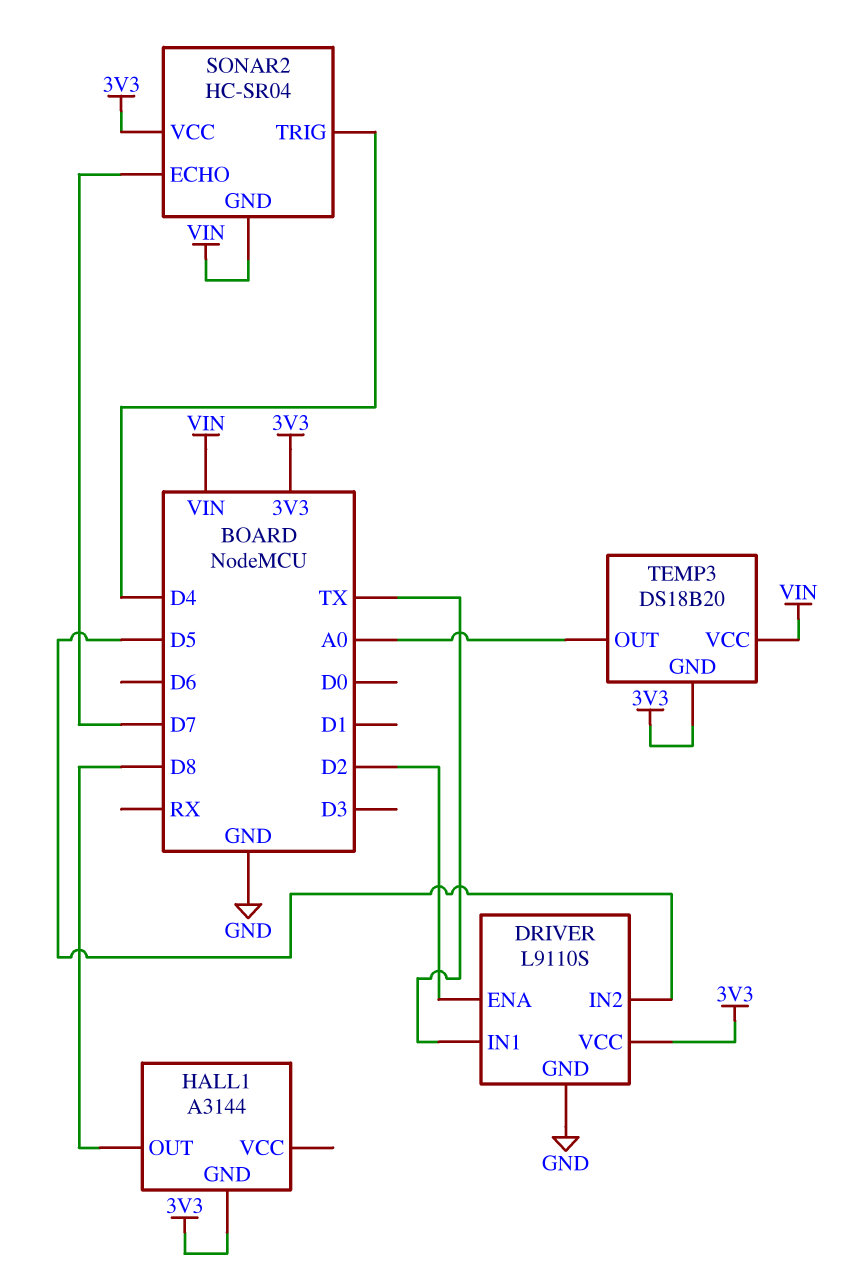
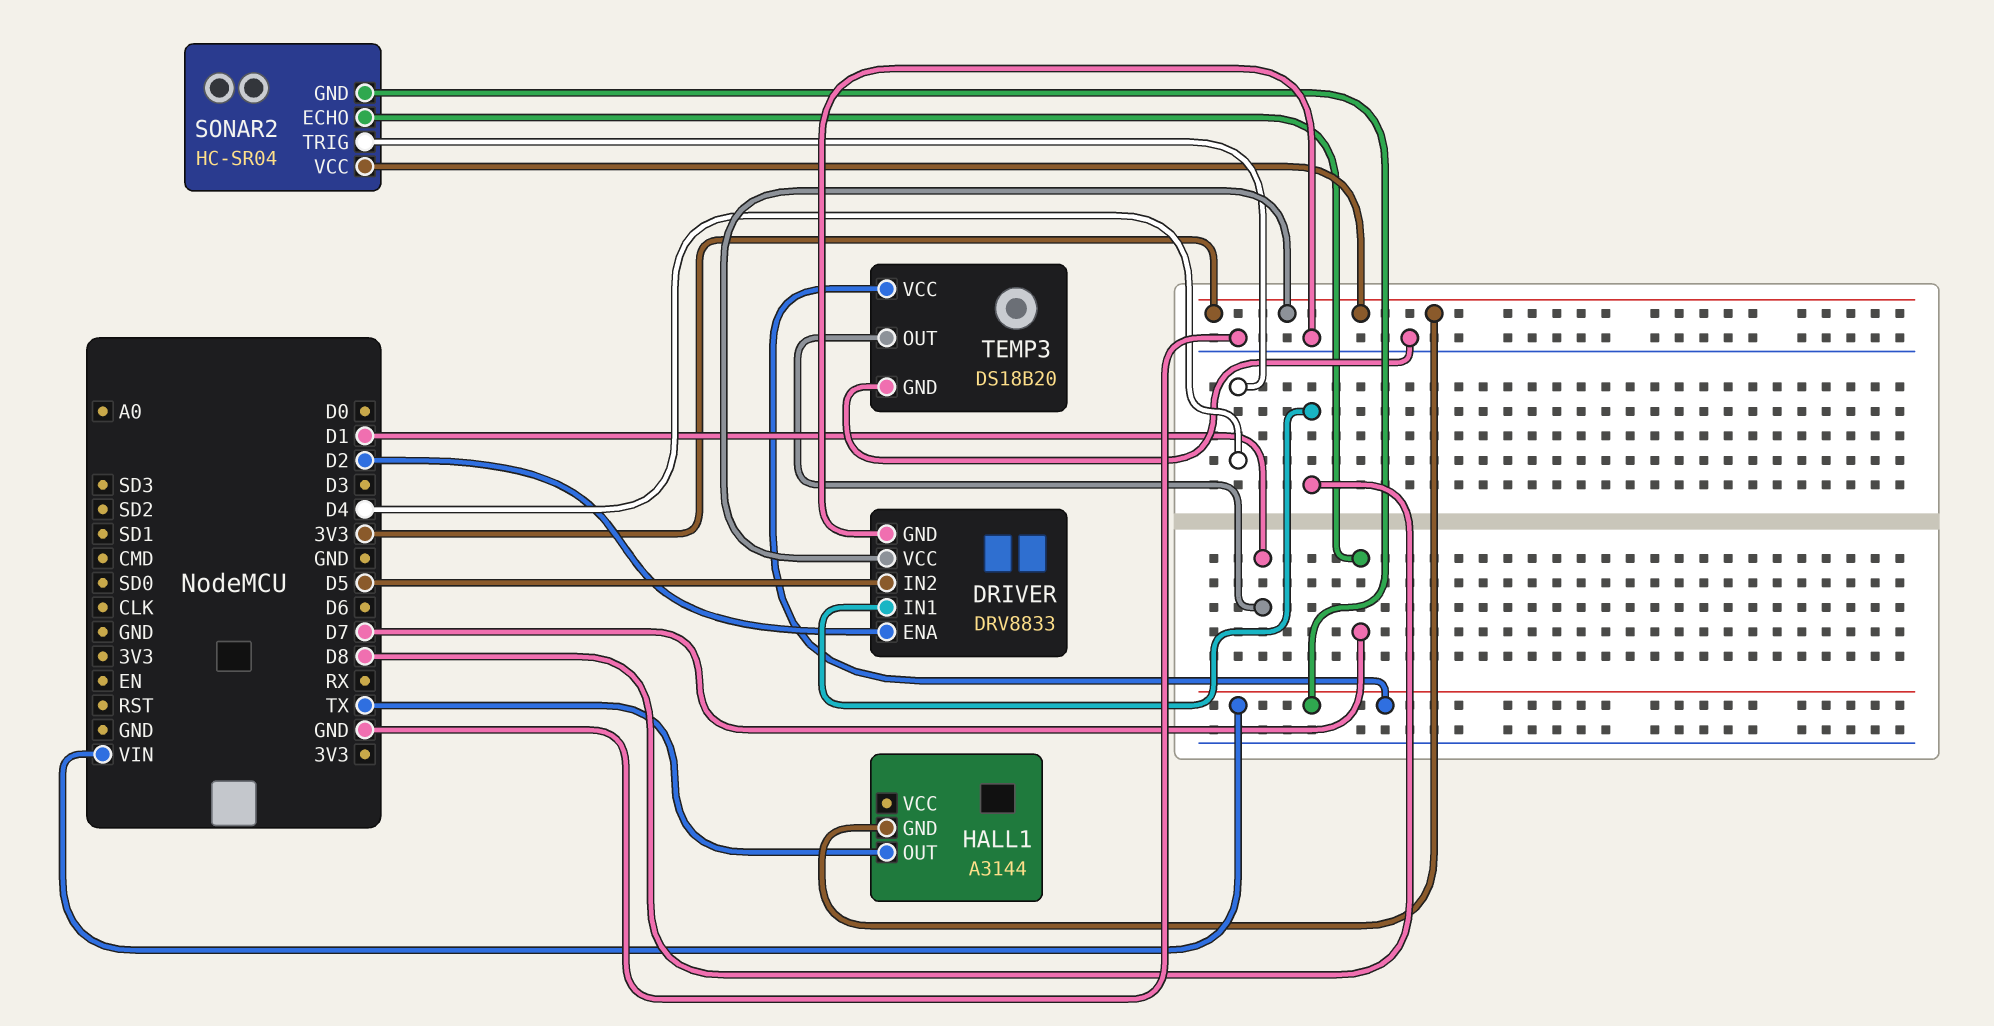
DRIVER: L9110S -> DRV8833
DRIVER pin IN1: TX -> D8
HALL1 pin OUT: D8 -> TX
TEMP3 pin GND: 3V3 -> GND
TEMP3 pin OUT: A0 -> D1

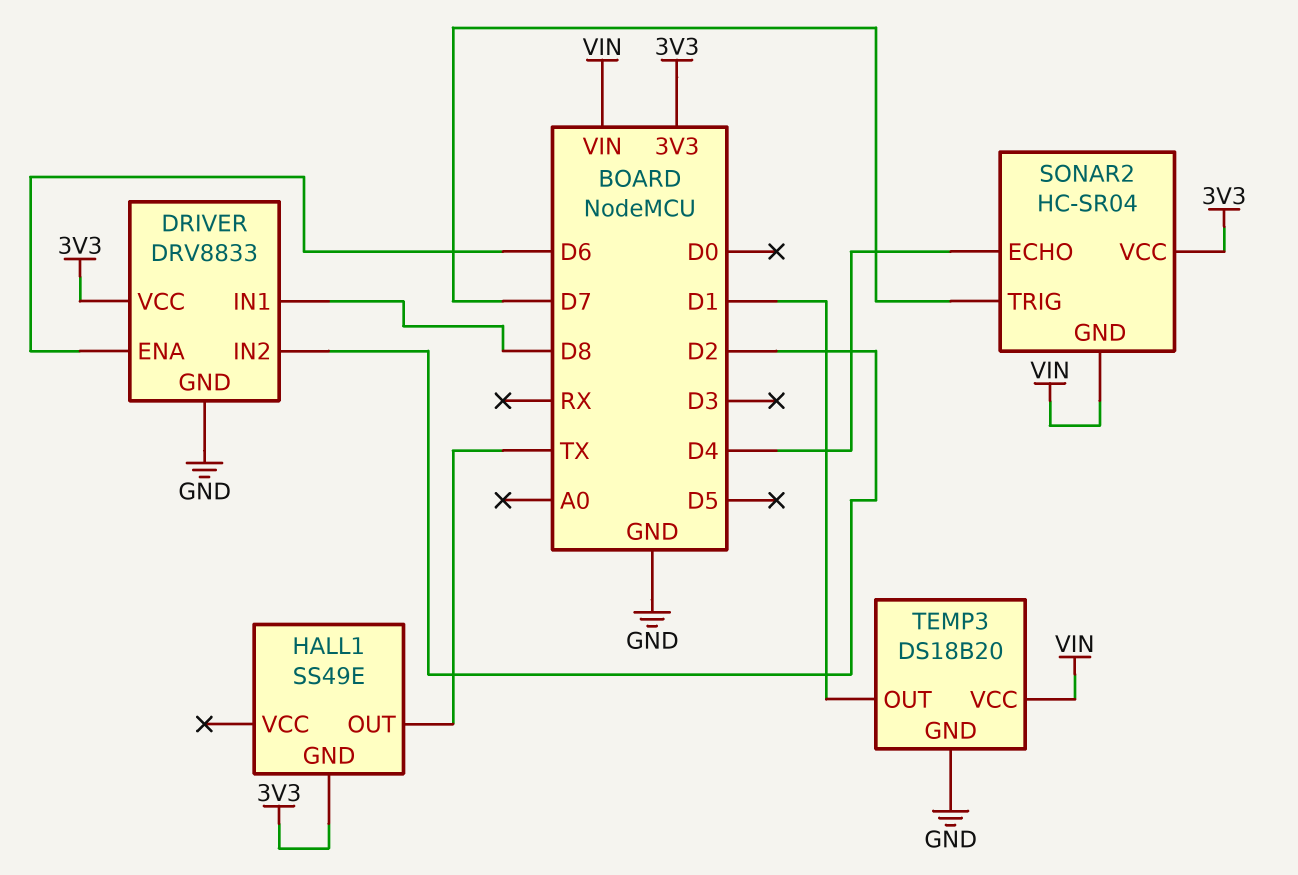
DRIVER pin ENA: D2 -> D6
DRIVER pin IN2: D5 -> D2
HALL1: A3144 -> SS49E
SONAR2 pin ECHO: D7 -> D4
SONAR2 pin TRIG: D4 -> D7

